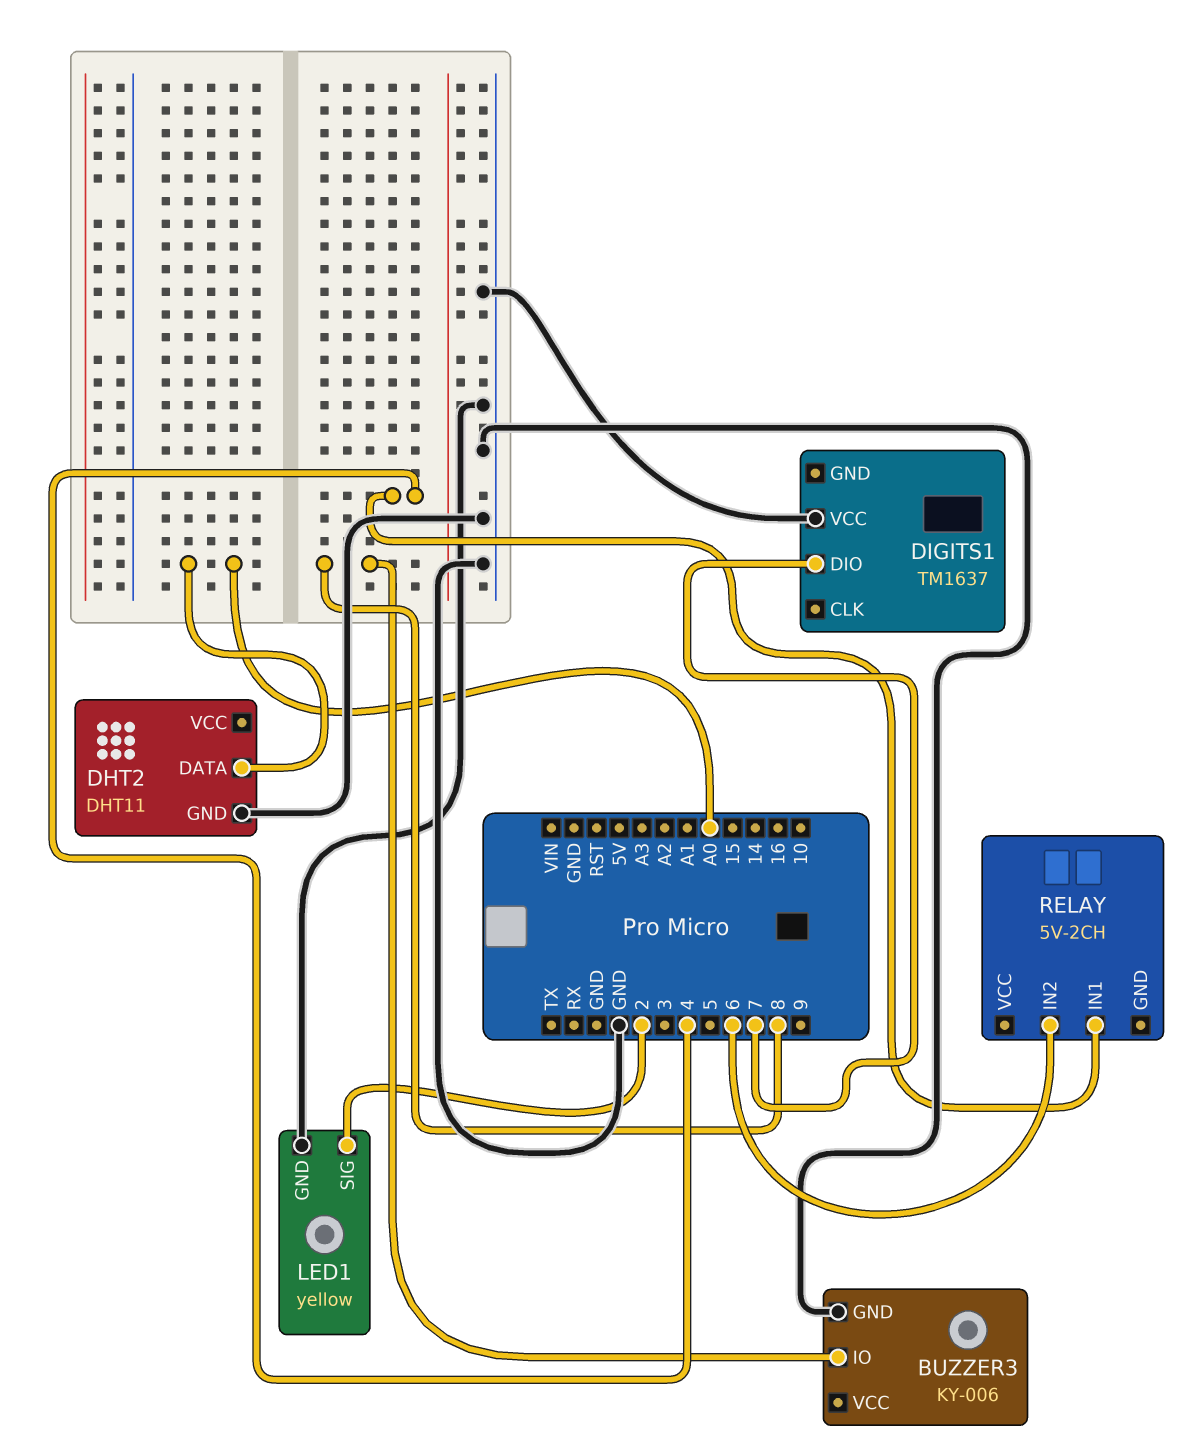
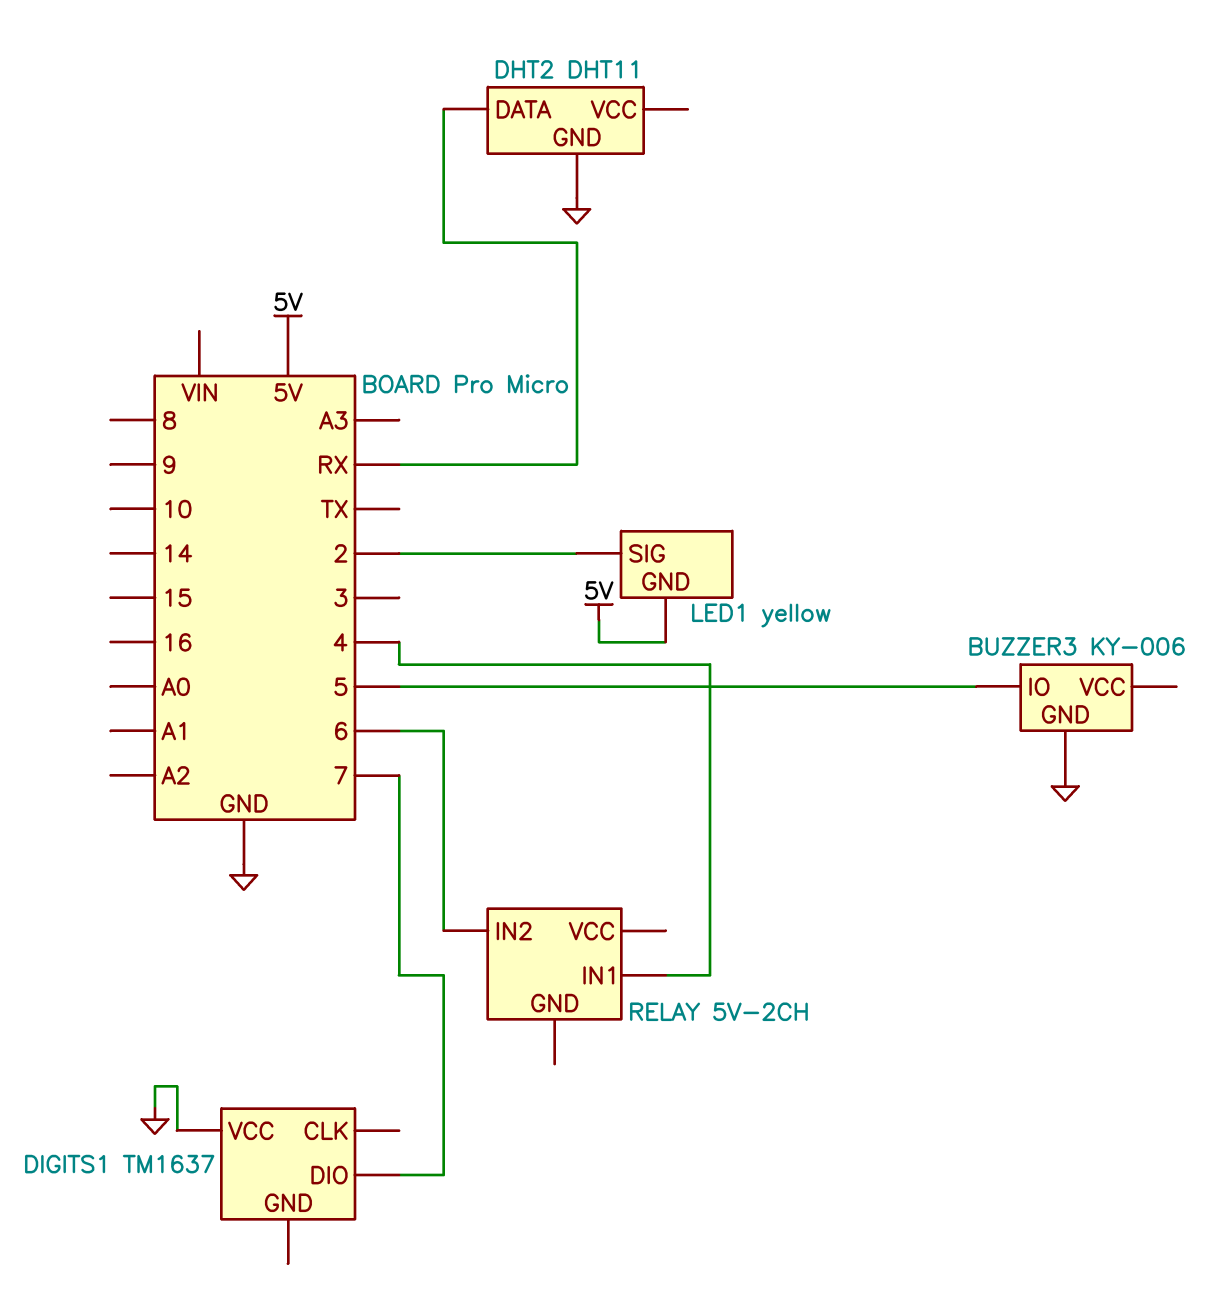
BUZZER3 pin IO: 8 -> 5
DHT2 pin DATA: A0 -> RX
LED1 pin GND: GND -> 5V

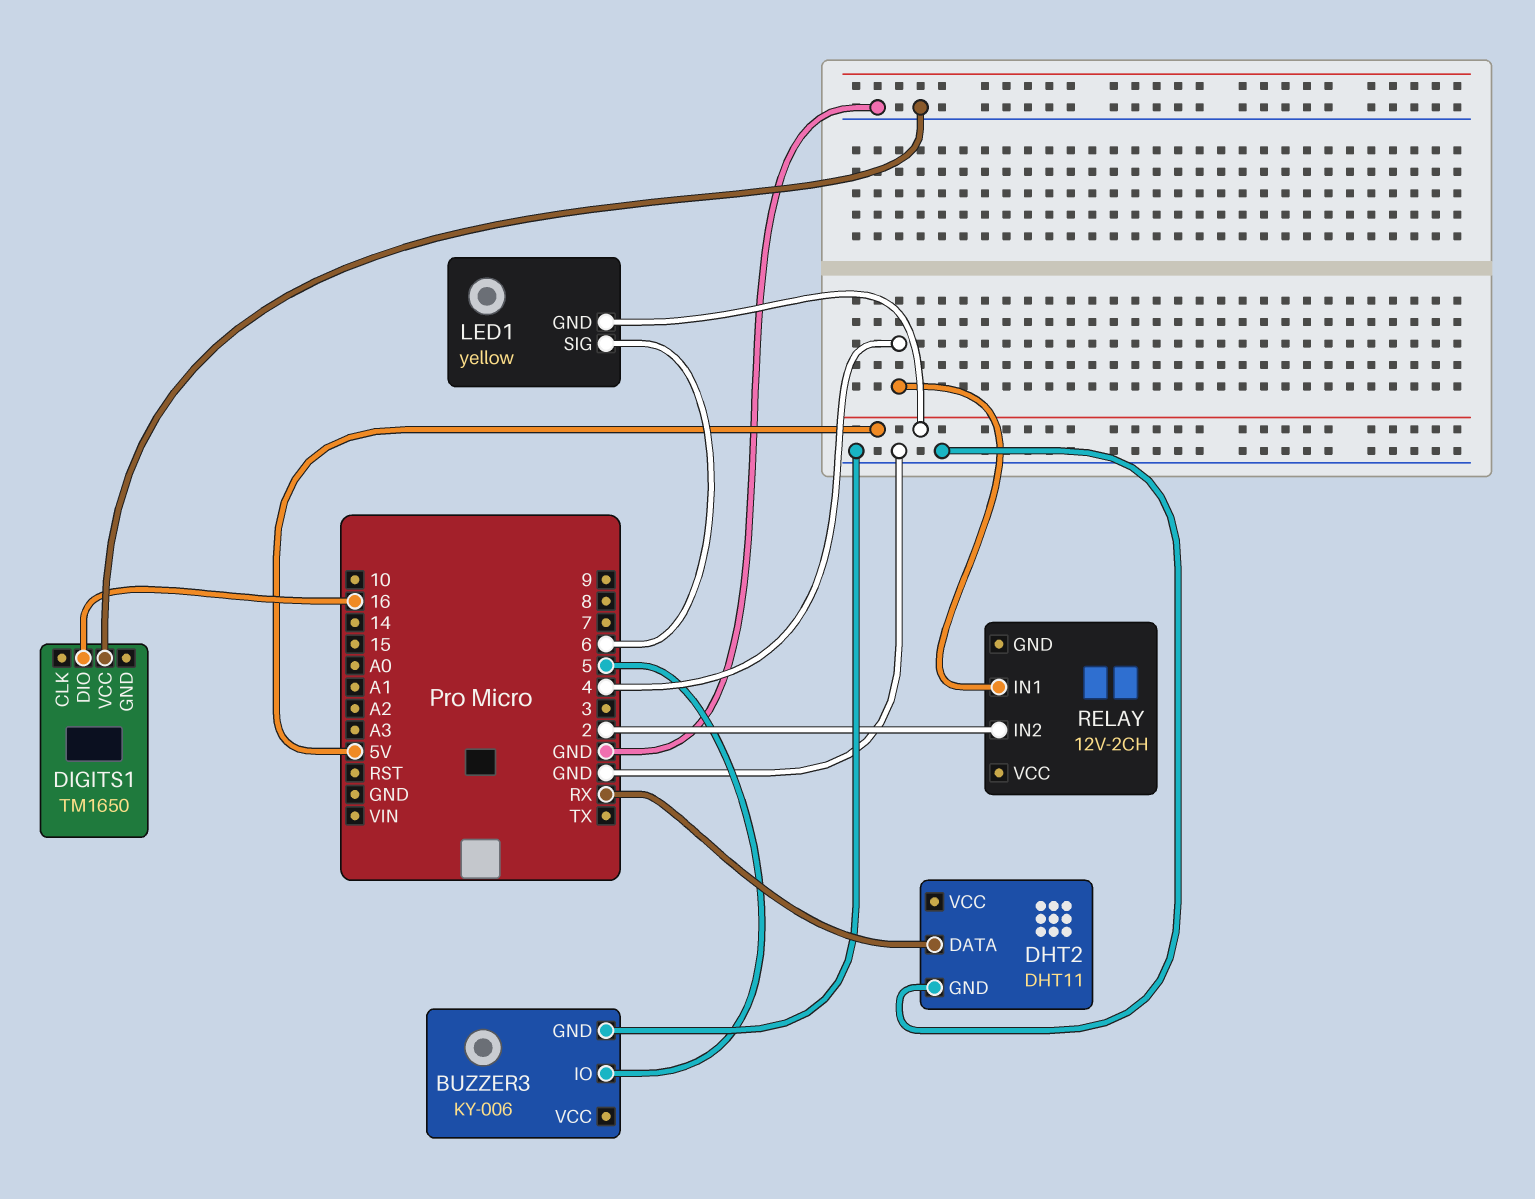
DIGITS1: TM1637 -> TM1650
DIGITS1 pin DIO: 7 -> 16
LED1 pin SIG: 2 -> 6
RELAY: 5V-2CH -> 12V-2CH
RELAY pin IN2: 6 -> 2

